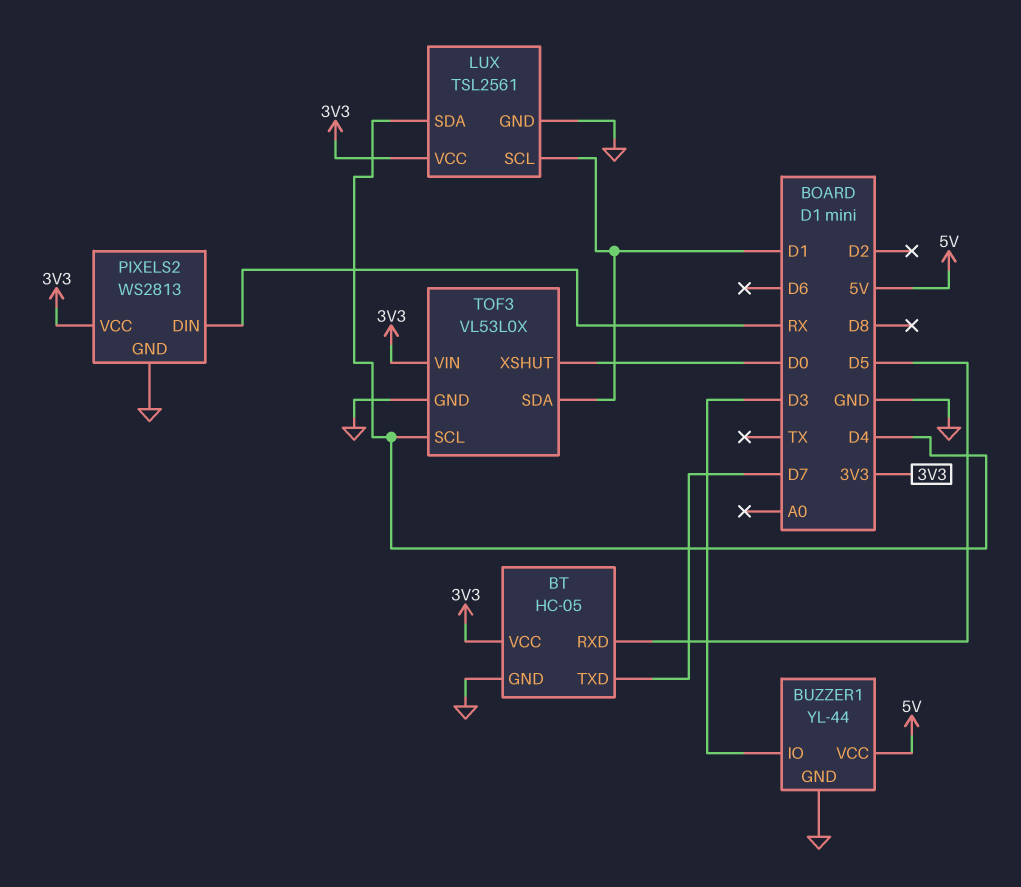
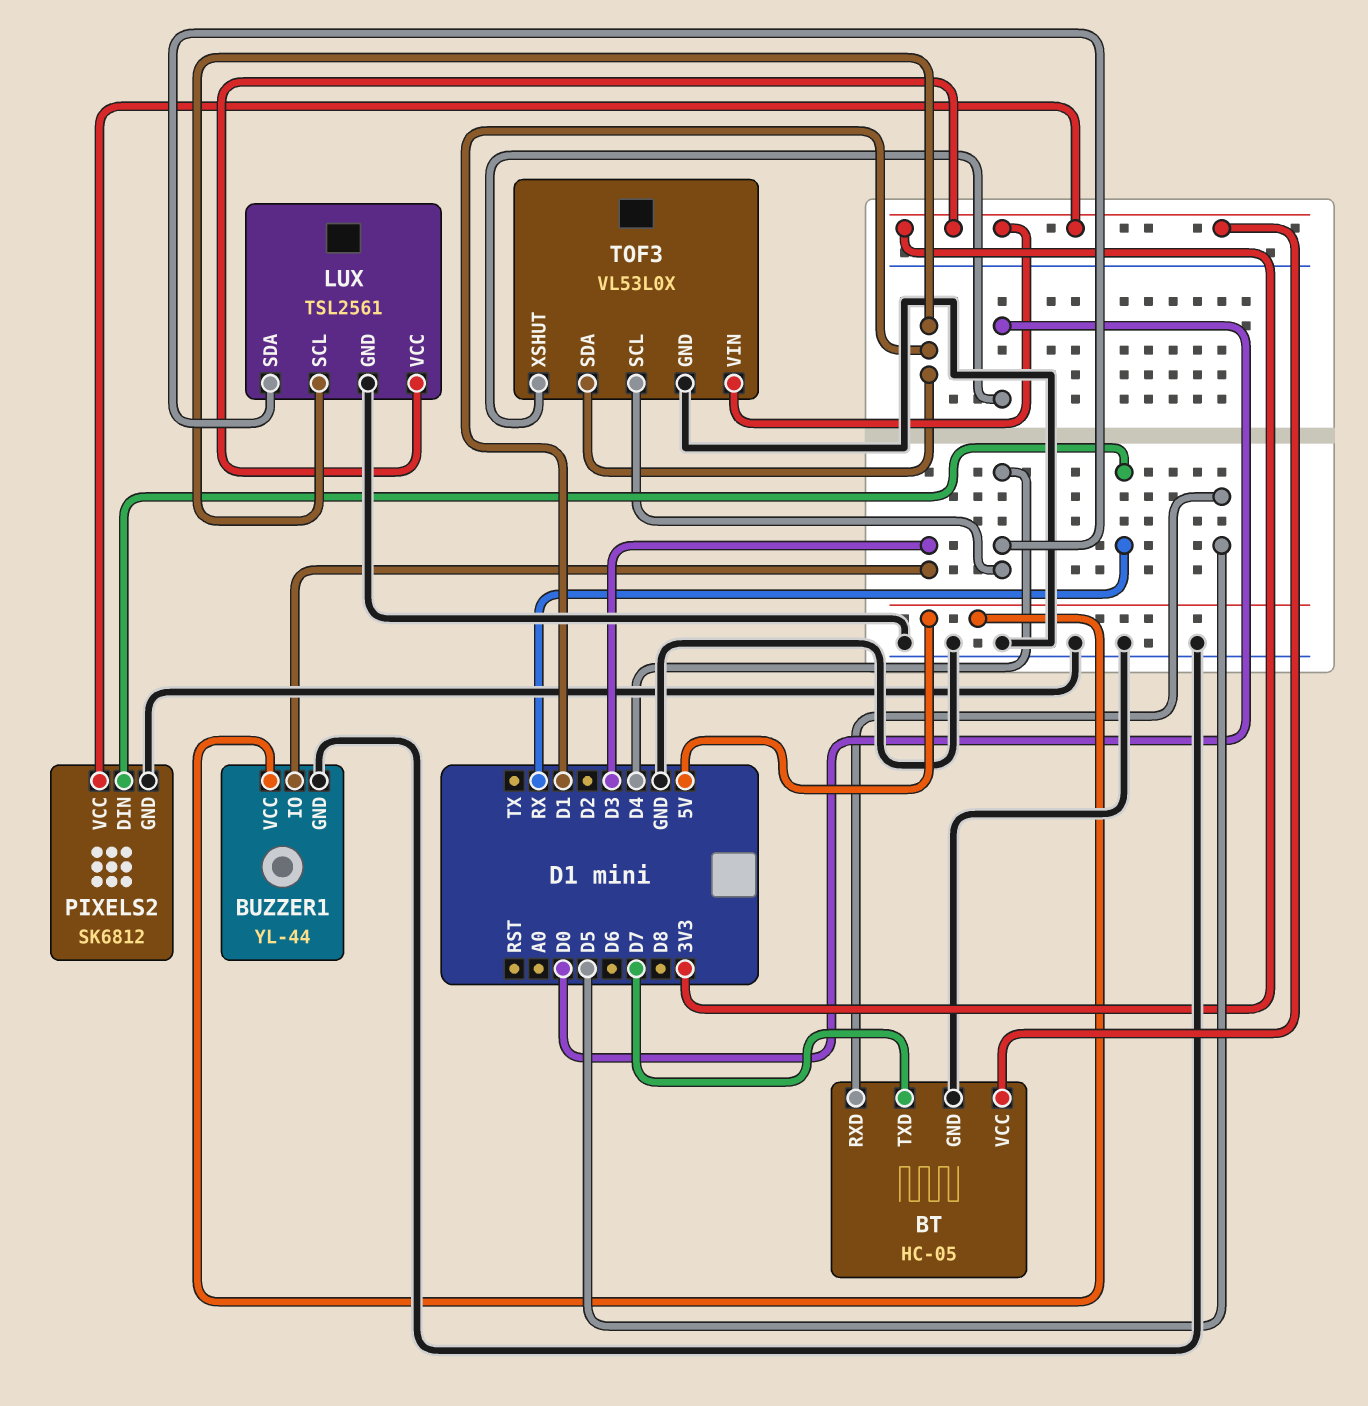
PIXELS2: WS2813 -> SK6812

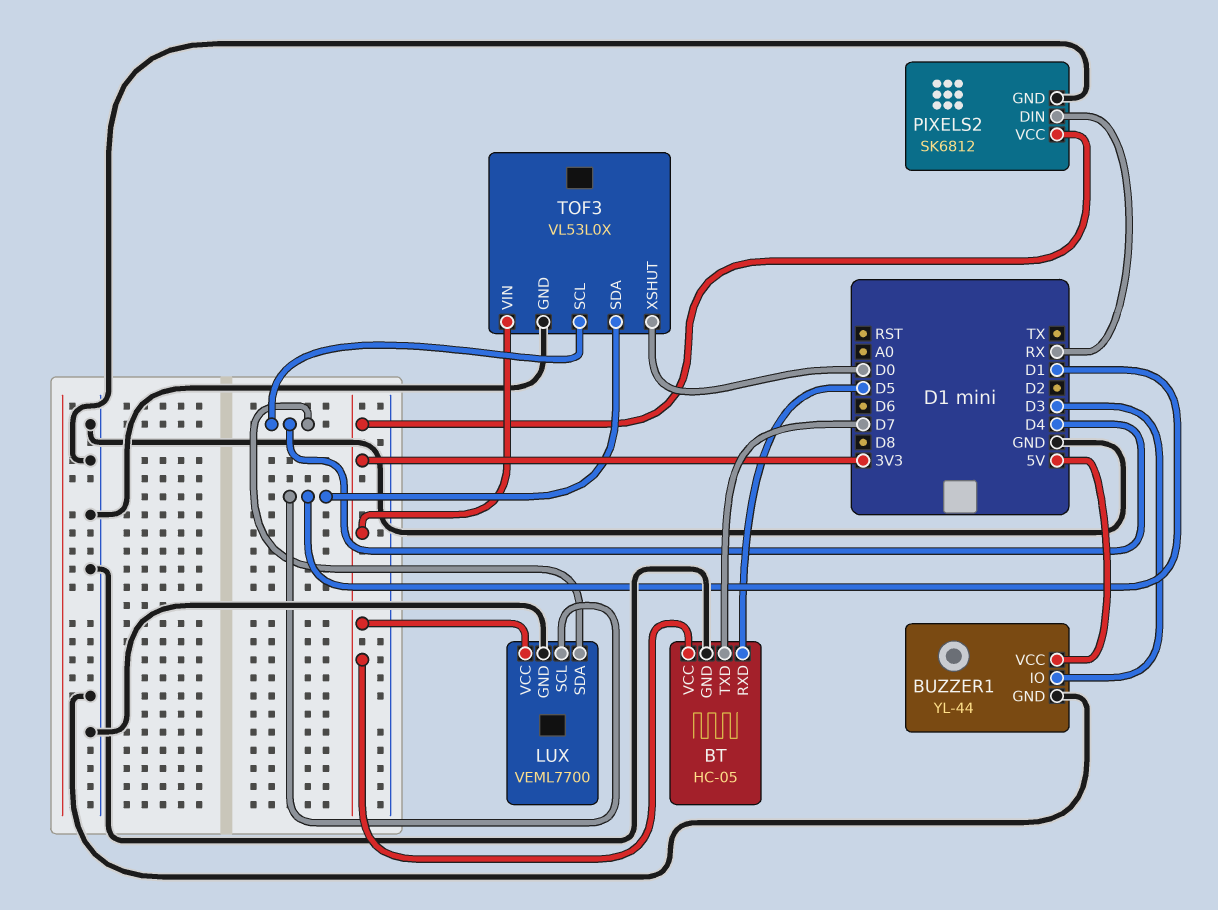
LUX: TSL2561 -> VEML7700

